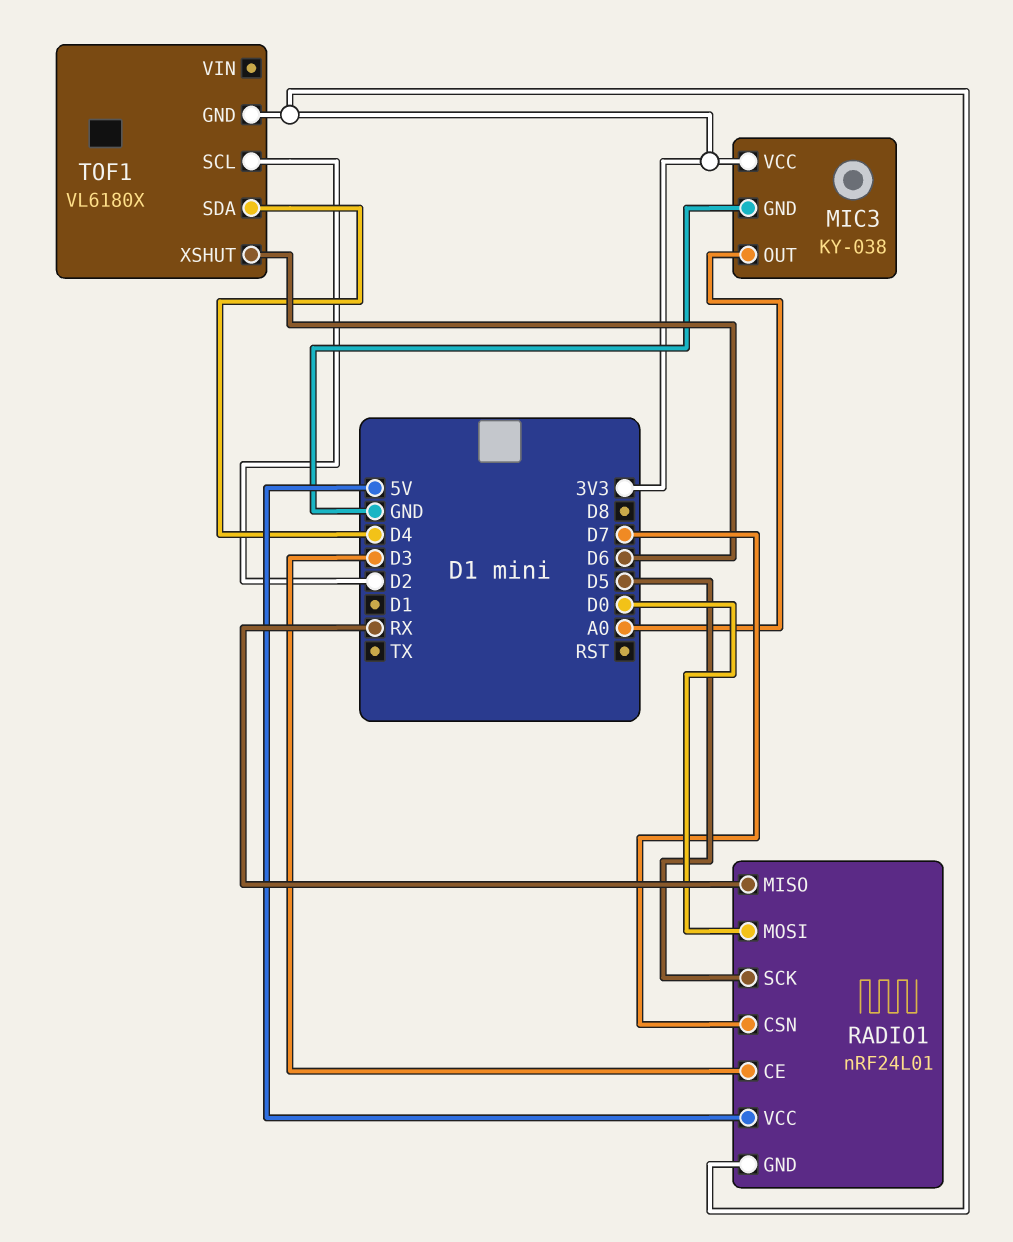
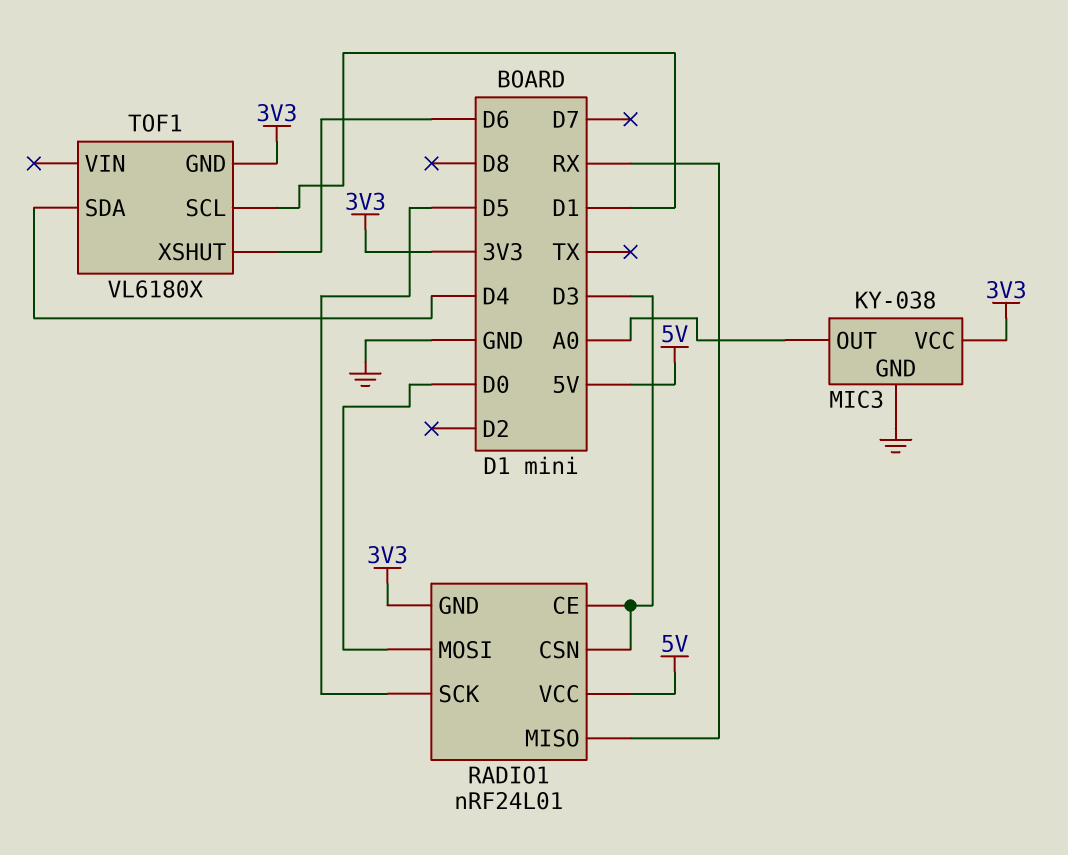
RADIO1 pin CSN: D7 -> D3
TOF1 pin SCL: D2 -> D1

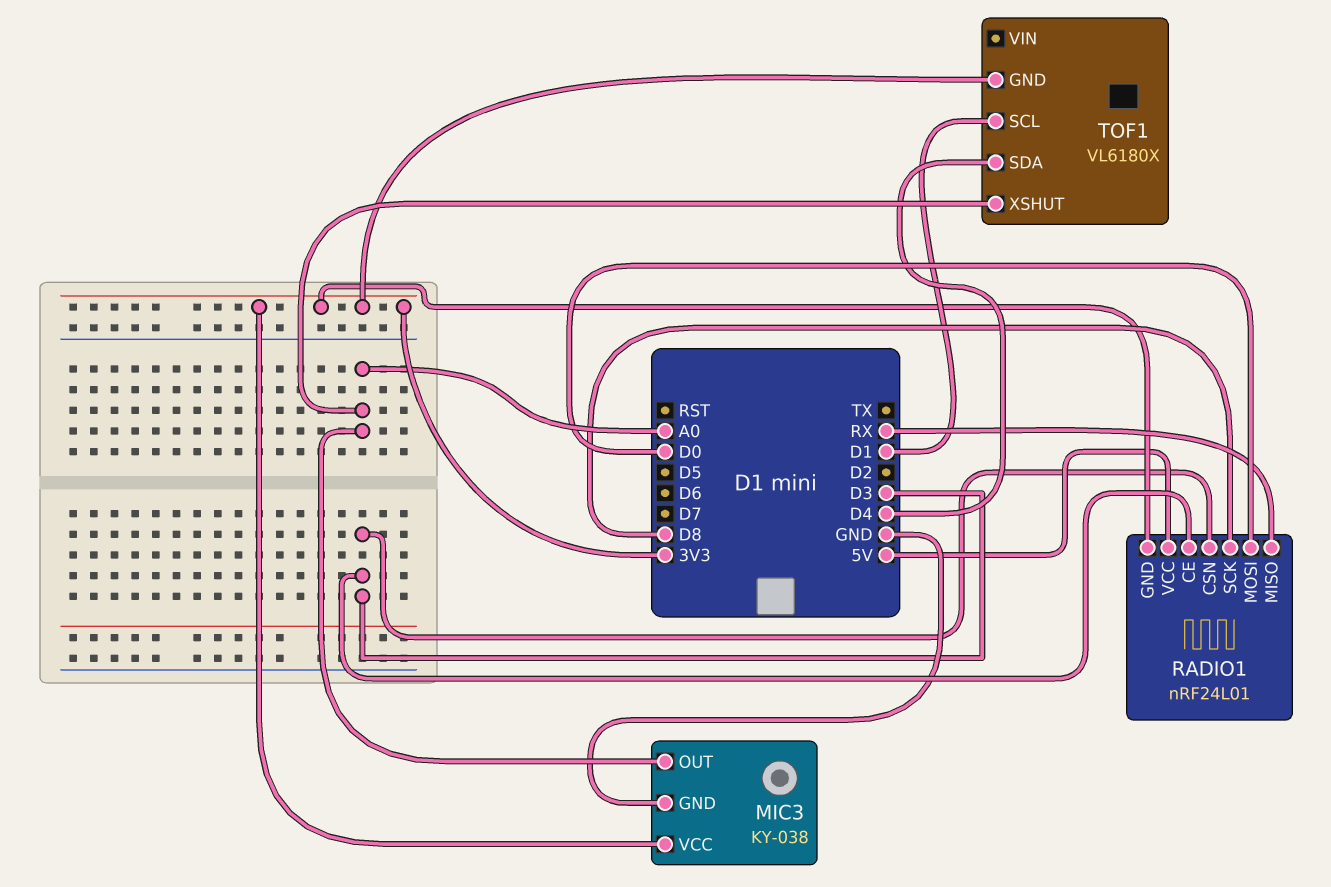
RADIO1 pin SCK: D5 -> D8
TOF1 pin XSHUT: D6 -> A0

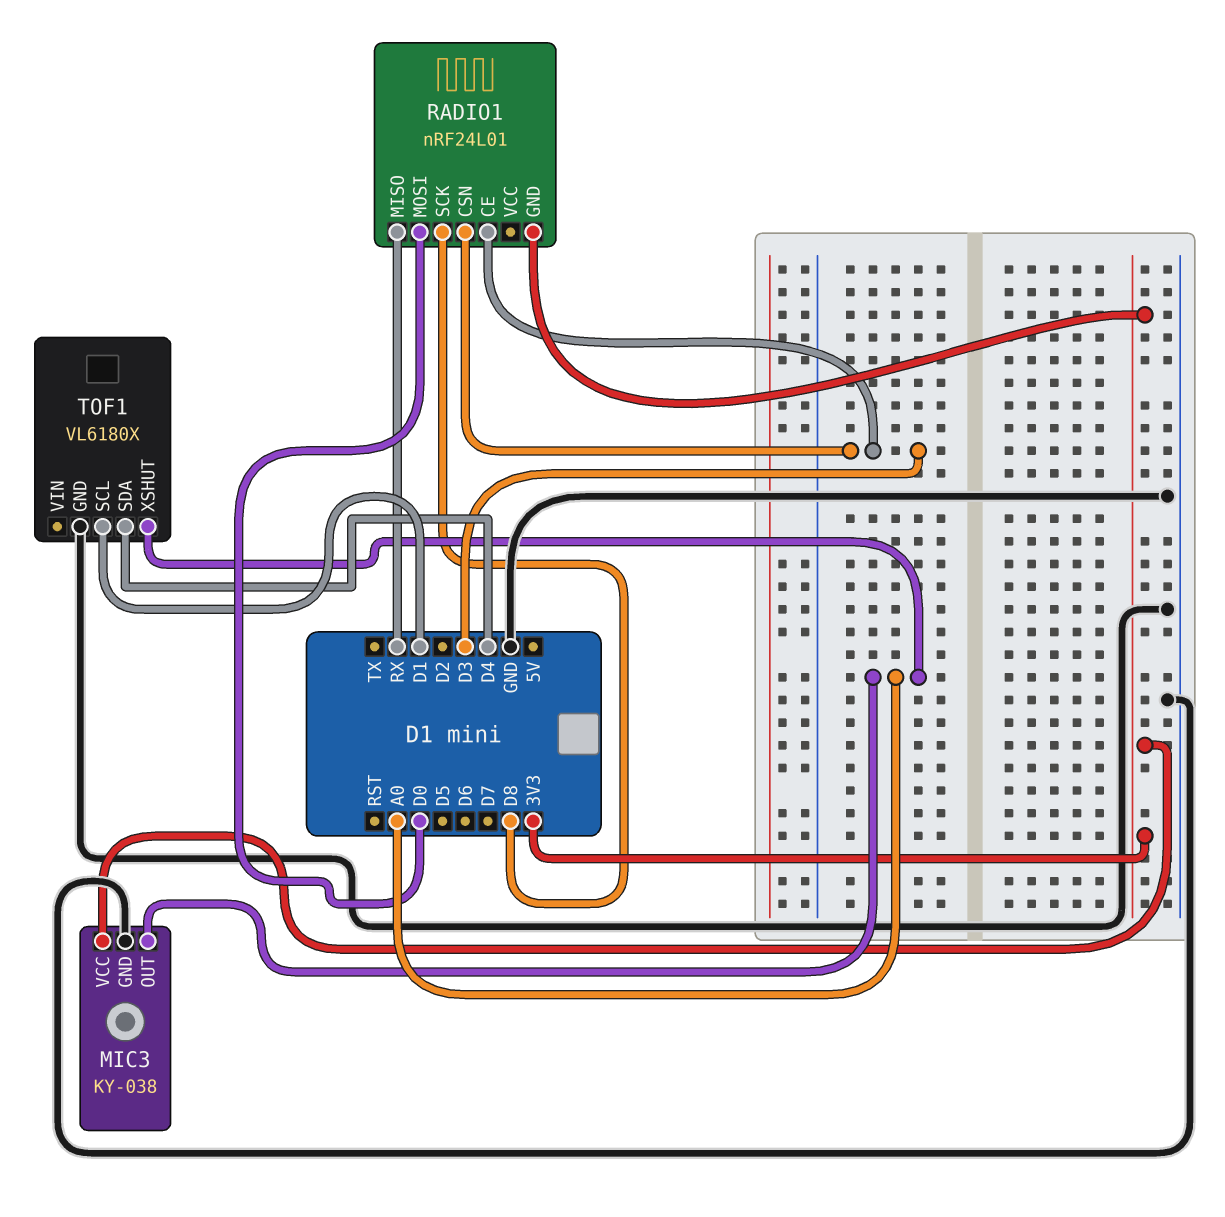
RADIO1 pin VCC: 5V -> none
TOF1 pin GND: 3V3 -> GND

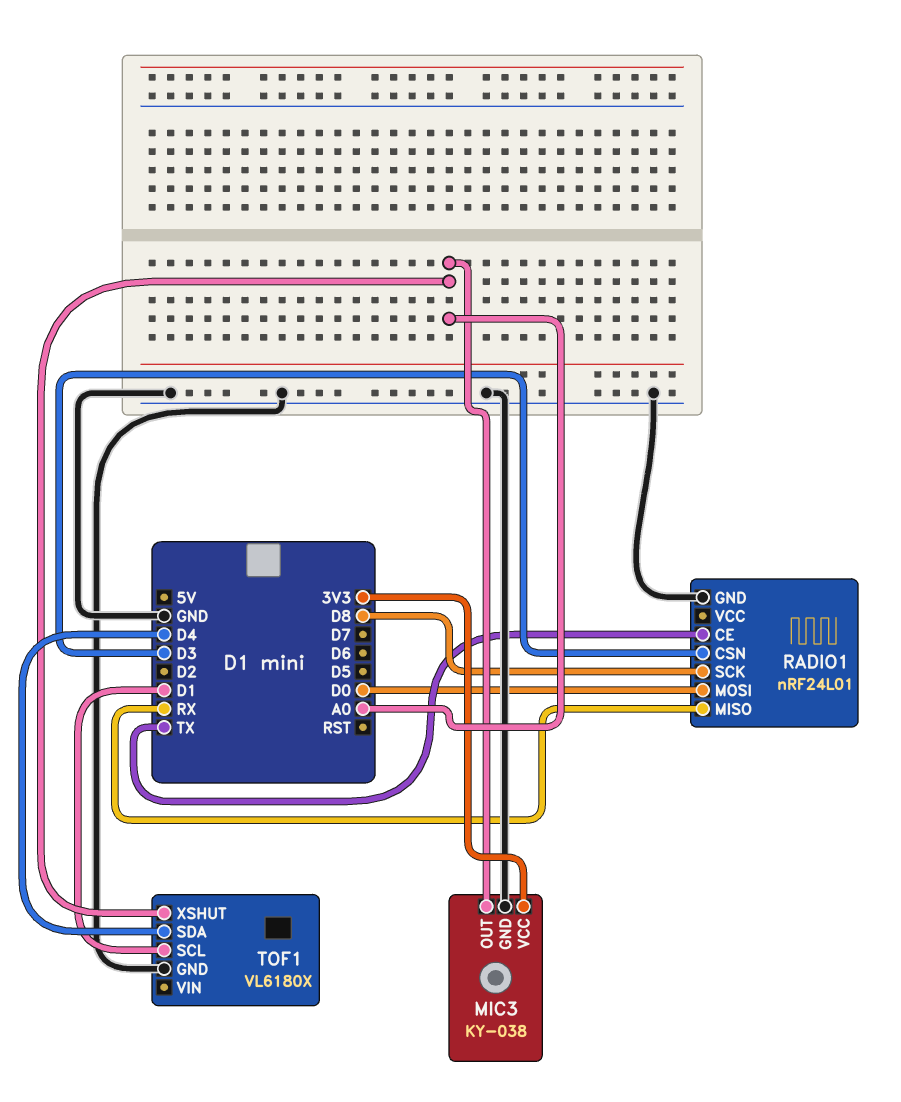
RADIO1 pin CE: D3 -> TX
RADIO1 pin GND: 3V3 -> GND

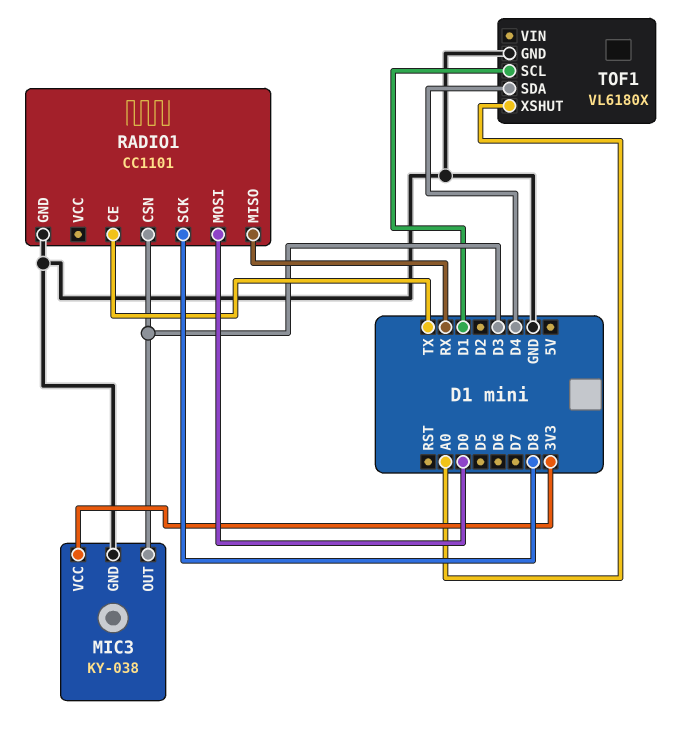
MIC3 pin OUT: A0 -> D3
RADIO1: nRF24L01 -> CC1101

